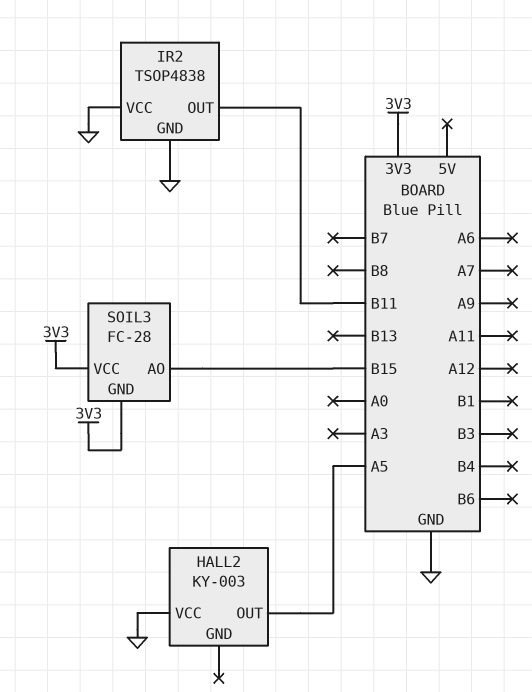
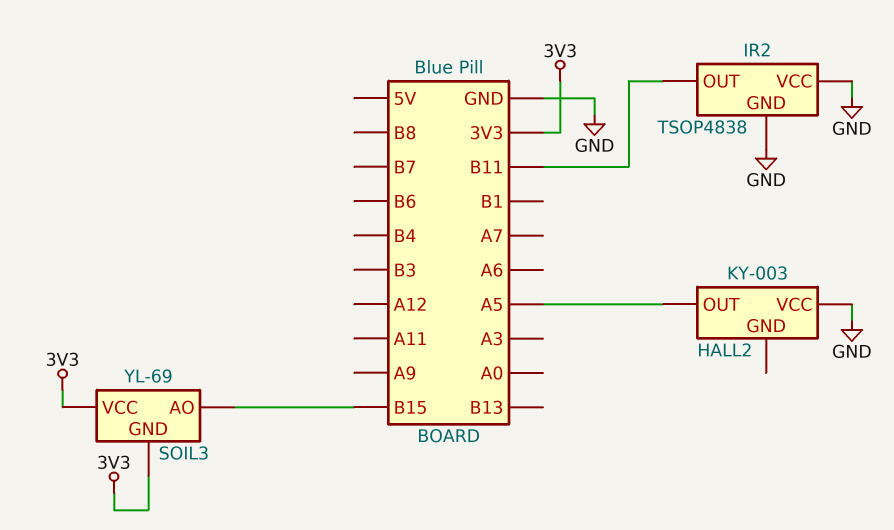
SOIL3: FC-28 -> YL-69

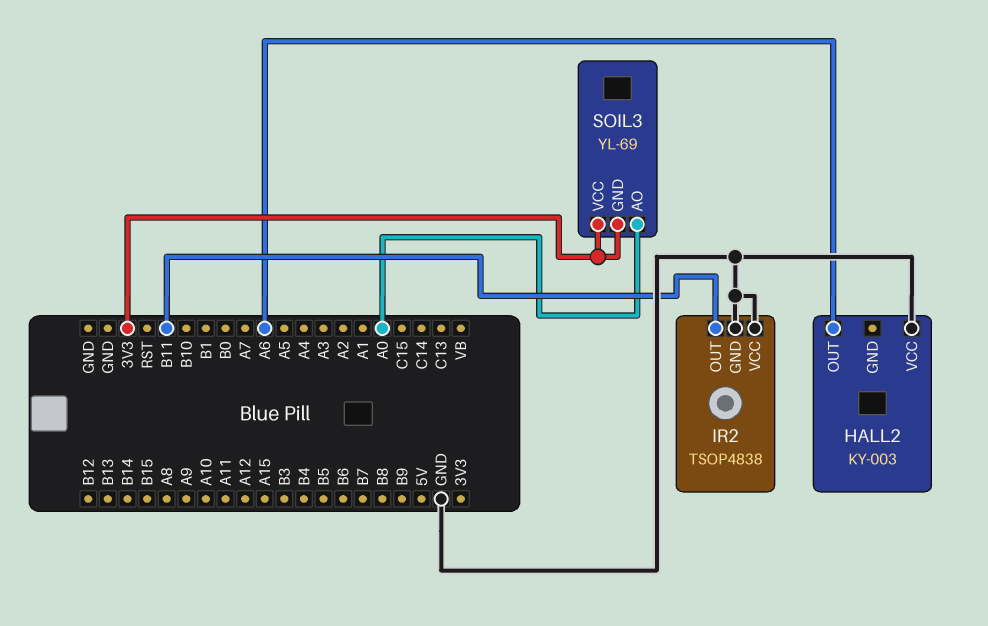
HALL2 pin OUT: A5 -> A6
SOIL3 pin AO: B15 -> A0

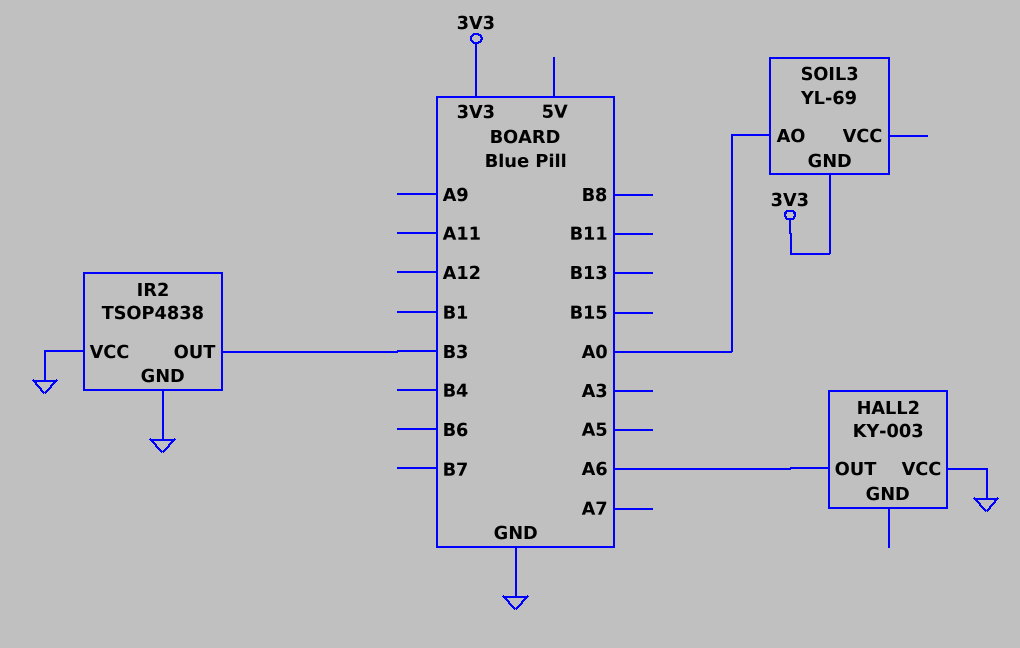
IR2 pin OUT: B11 -> B3
SOIL3 pin VCC: 3V3 -> none

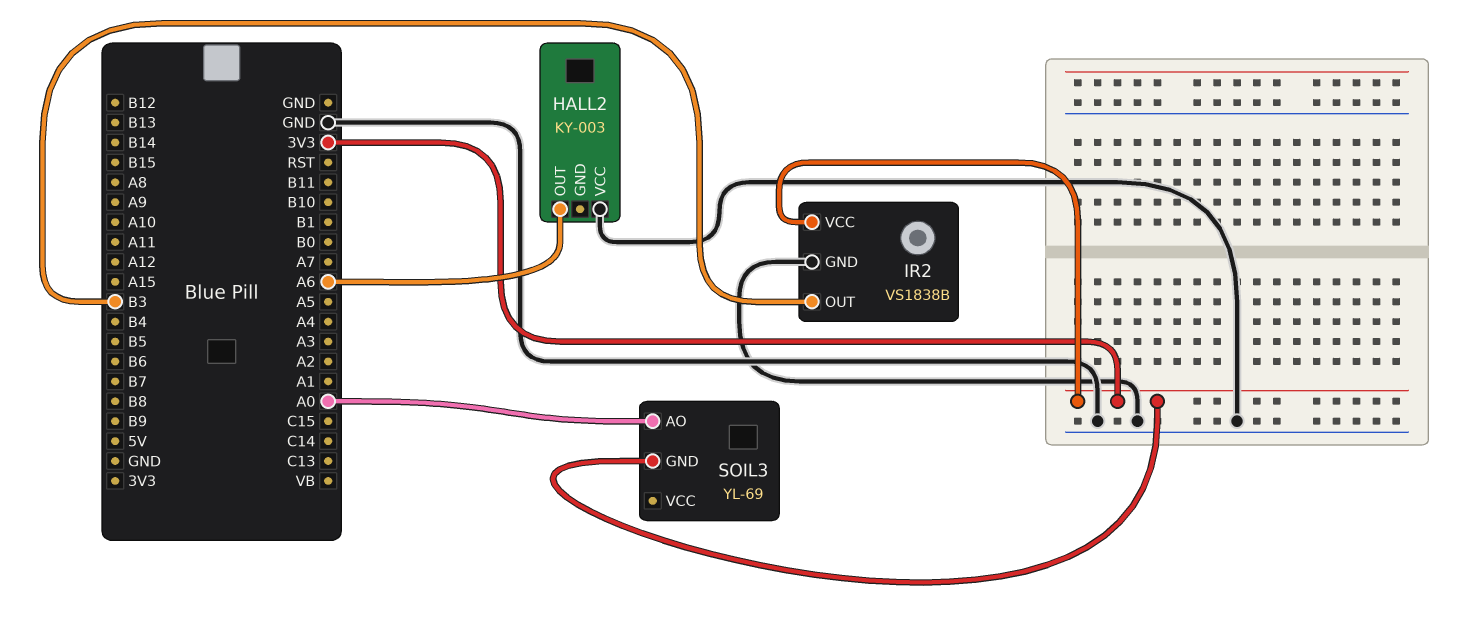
IR2: TSOP4838 -> VS1838B
IR2 pin VCC: GND -> 3V3

